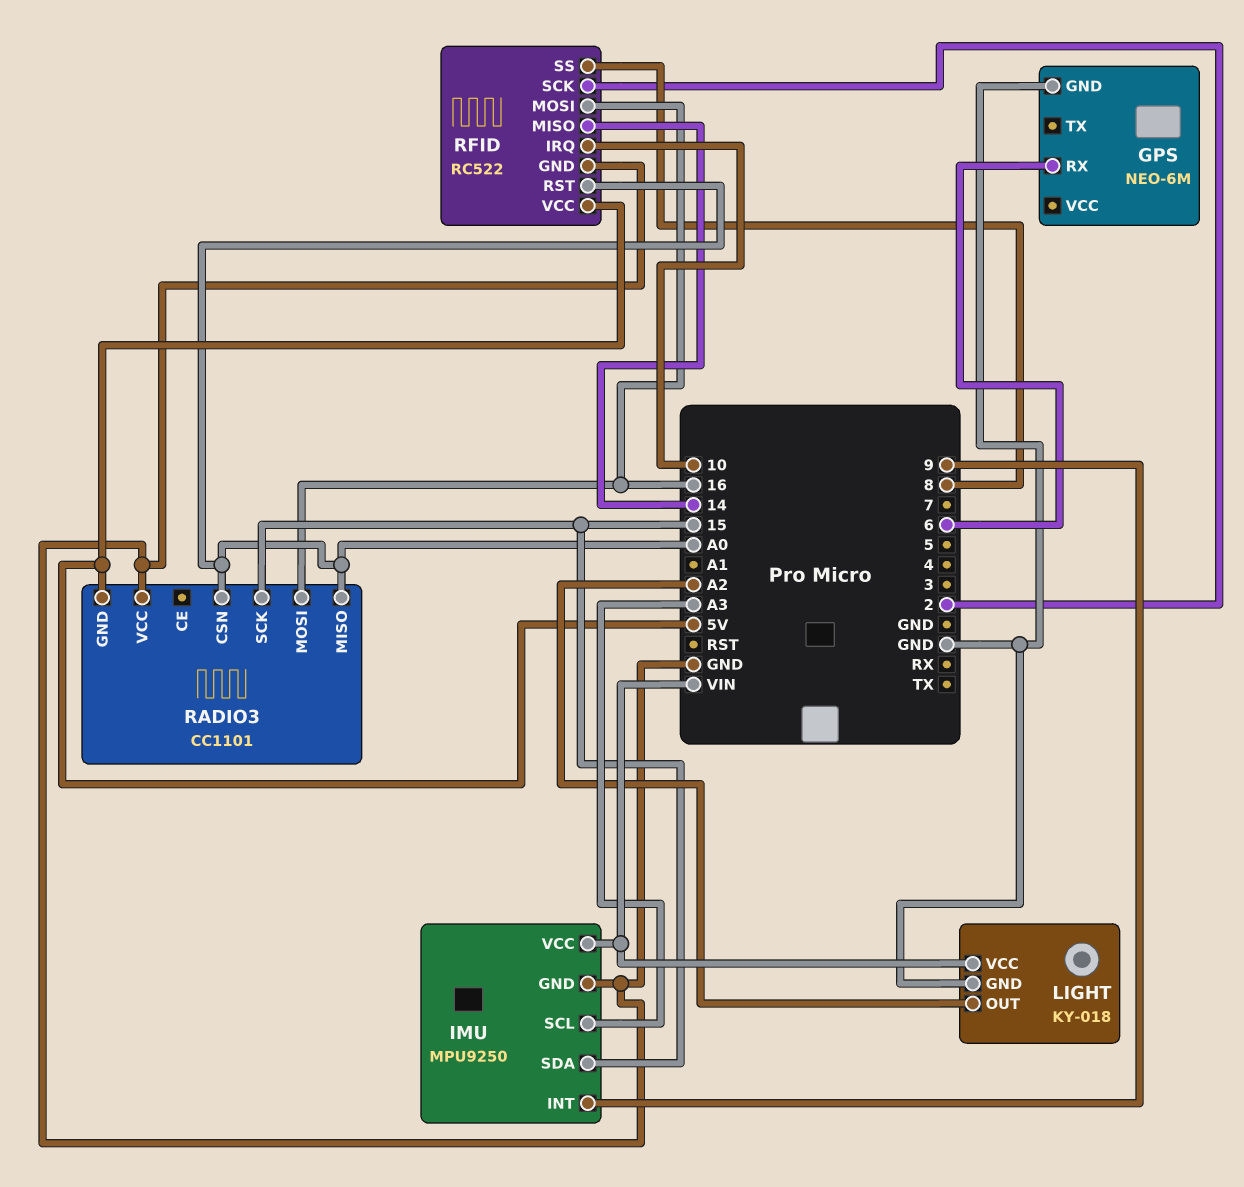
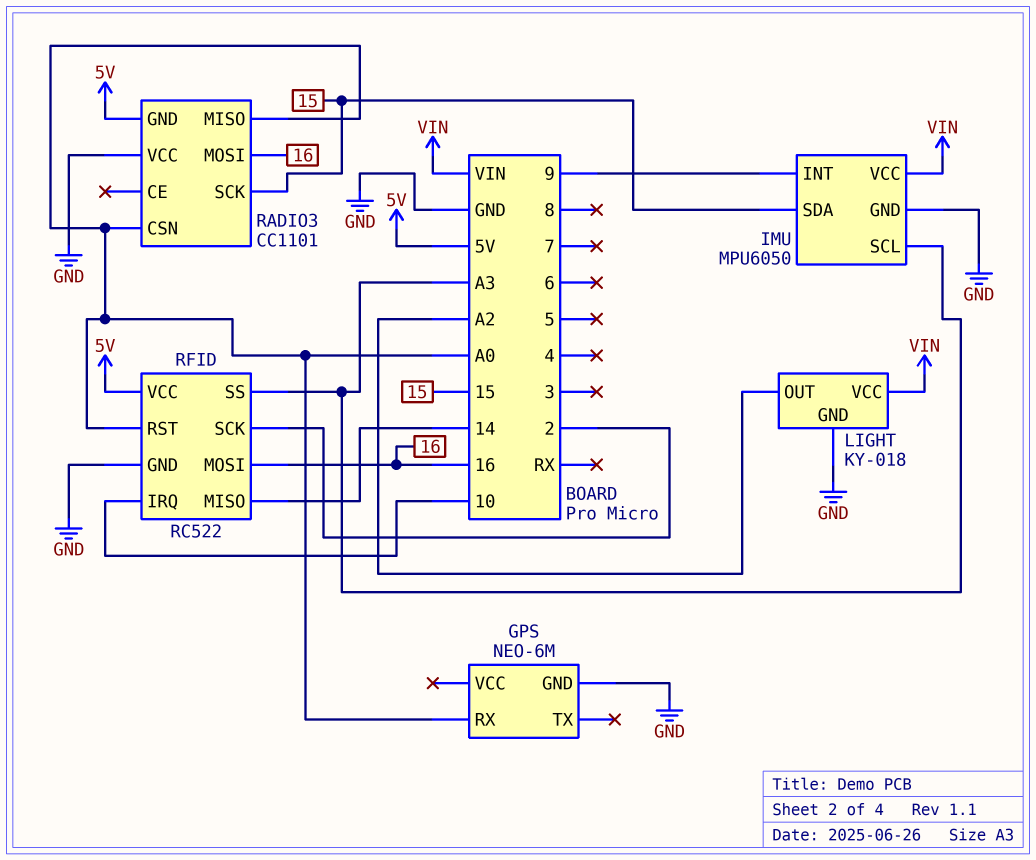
GPS pin RX: 6 -> A0
IMU: MPU9250 -> MPU6050
RFID pin SS: 8 -> A3

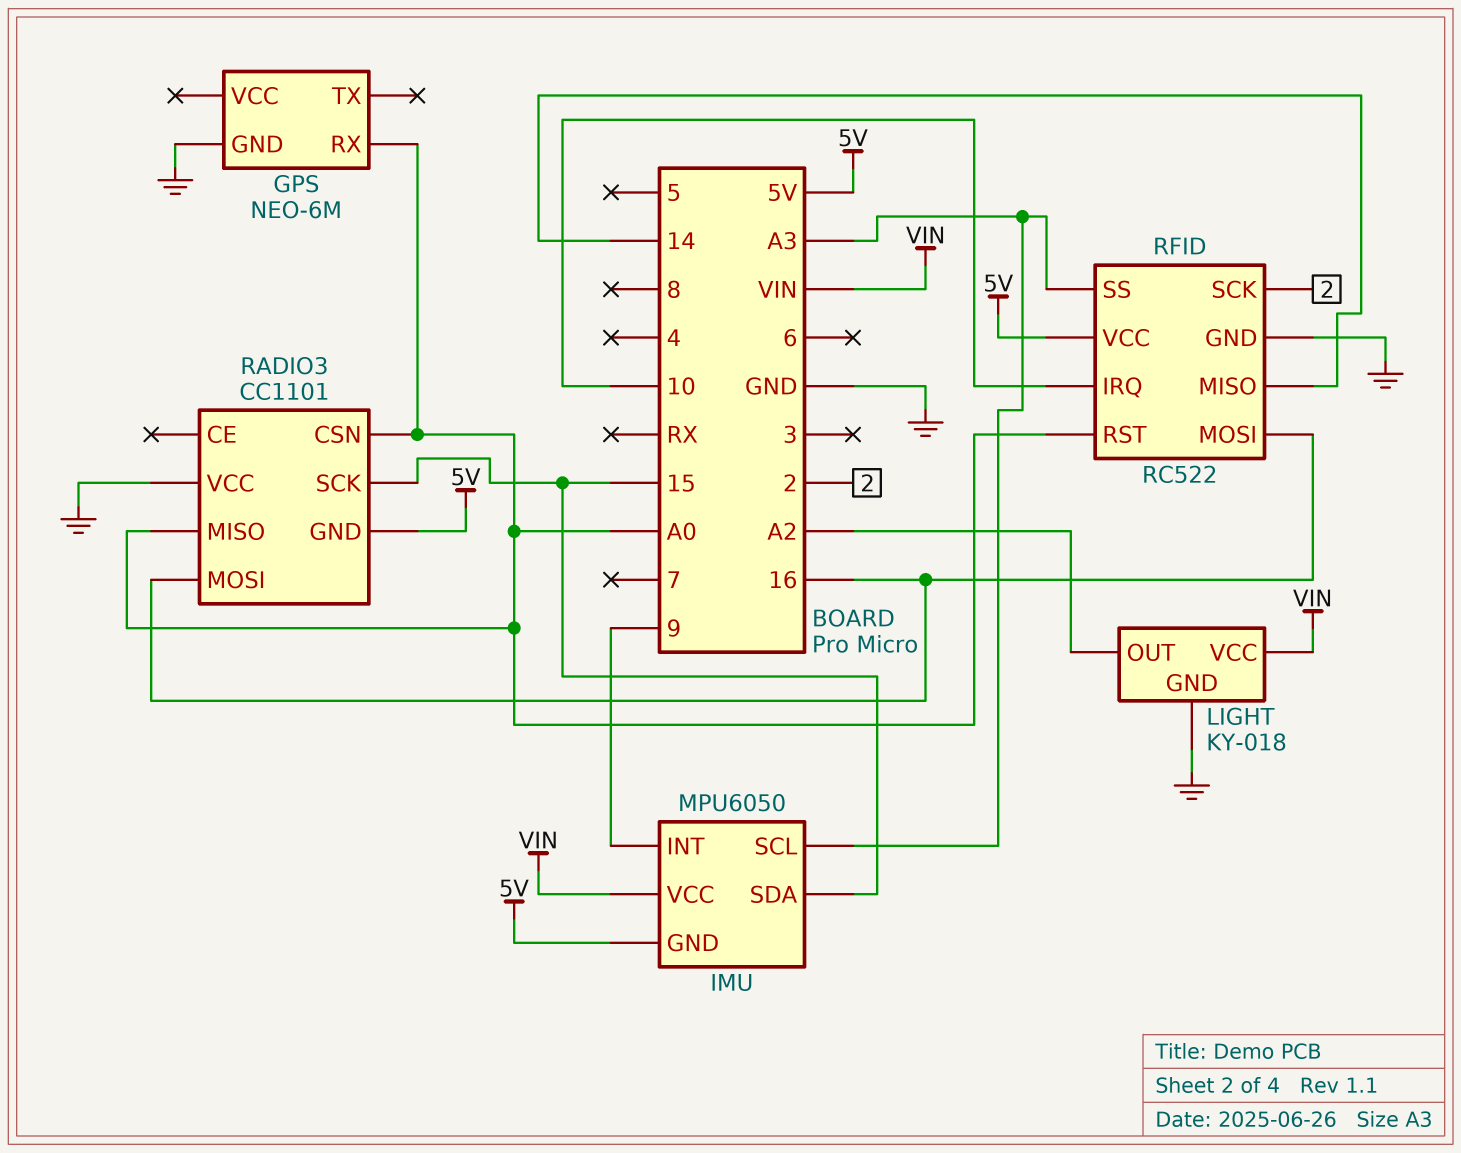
IMU pin GND: GND -> 5V

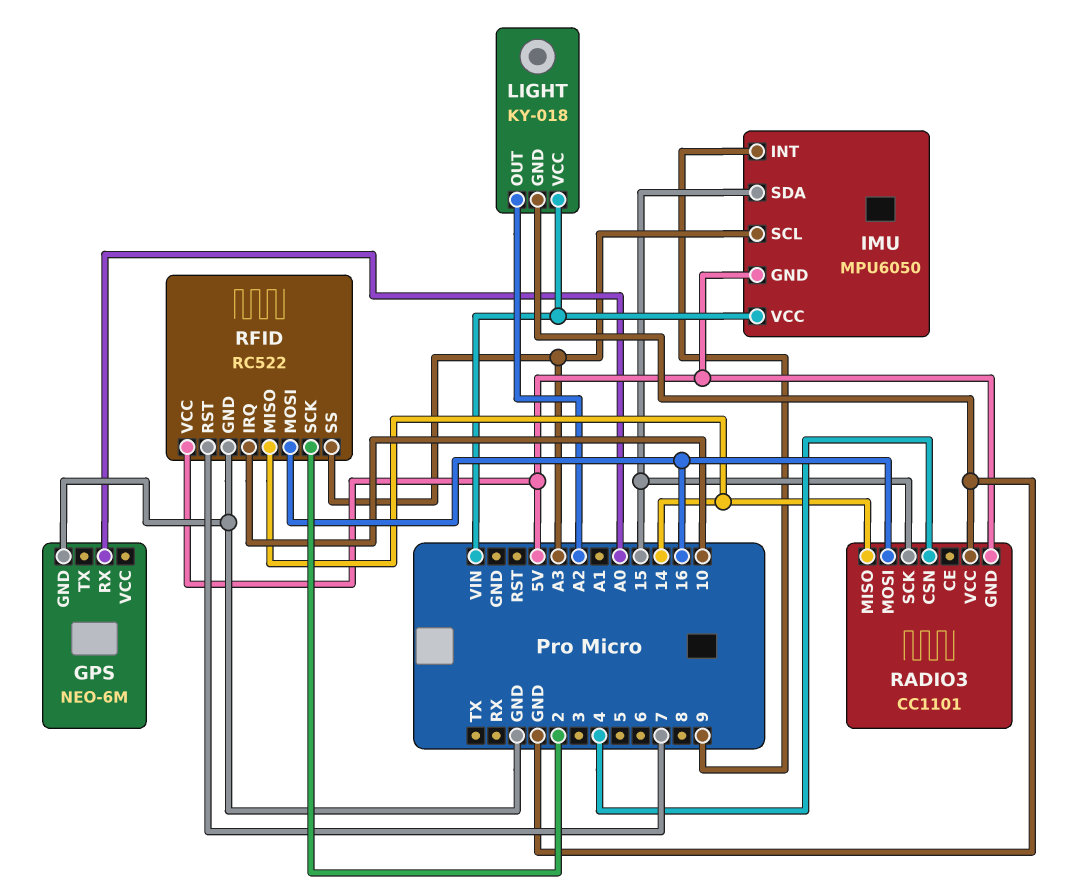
RADIO3 pin CSN: A0 -> 4
RADIO3 pin MISO: A0 -> 14
RFID pin RST: A0 -> 7

